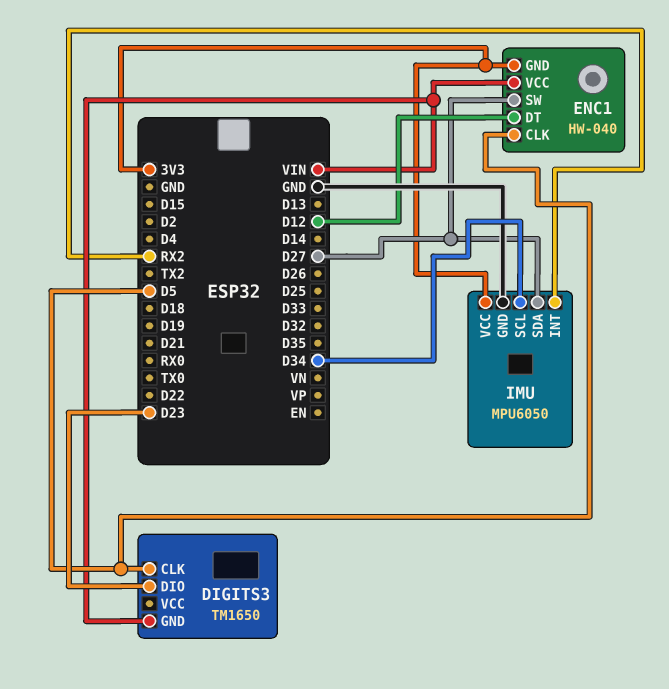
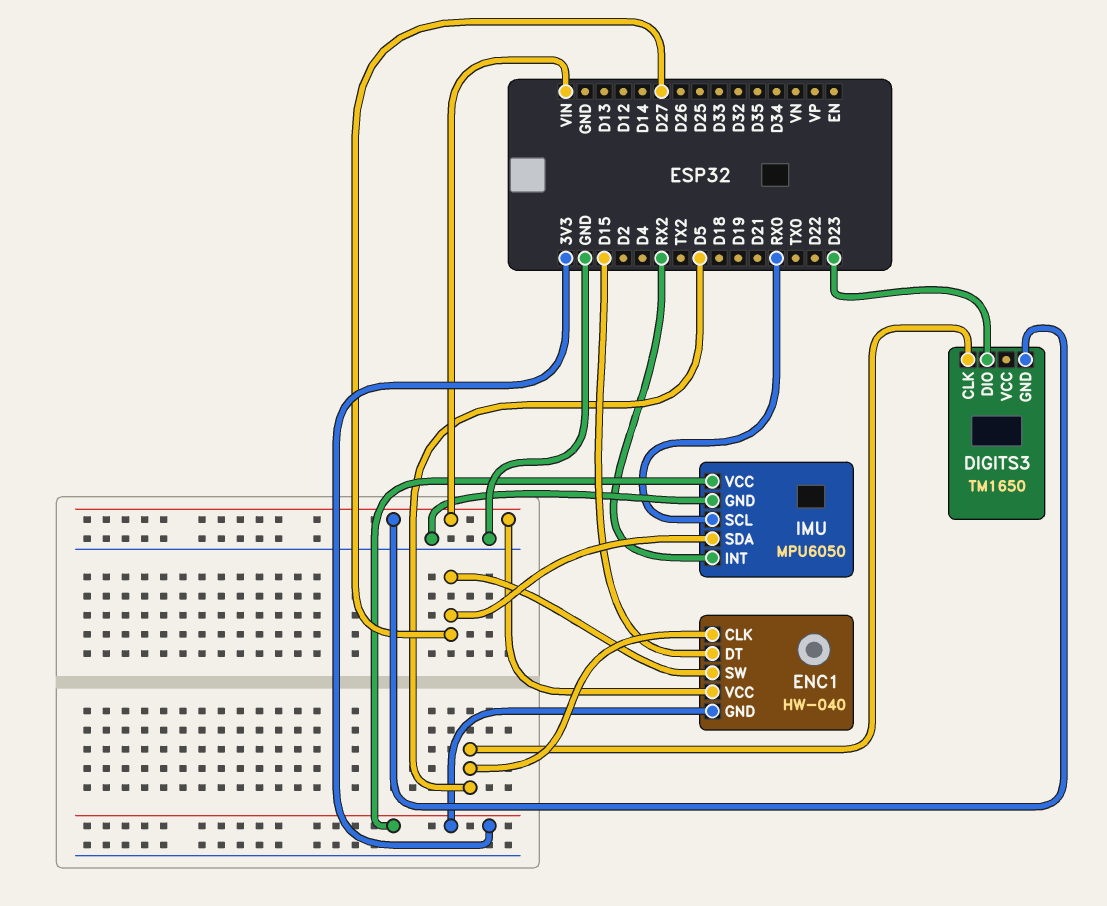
ENC1 pin DT: D12 -> D15
IMU pin SCL: D34 -> RX0

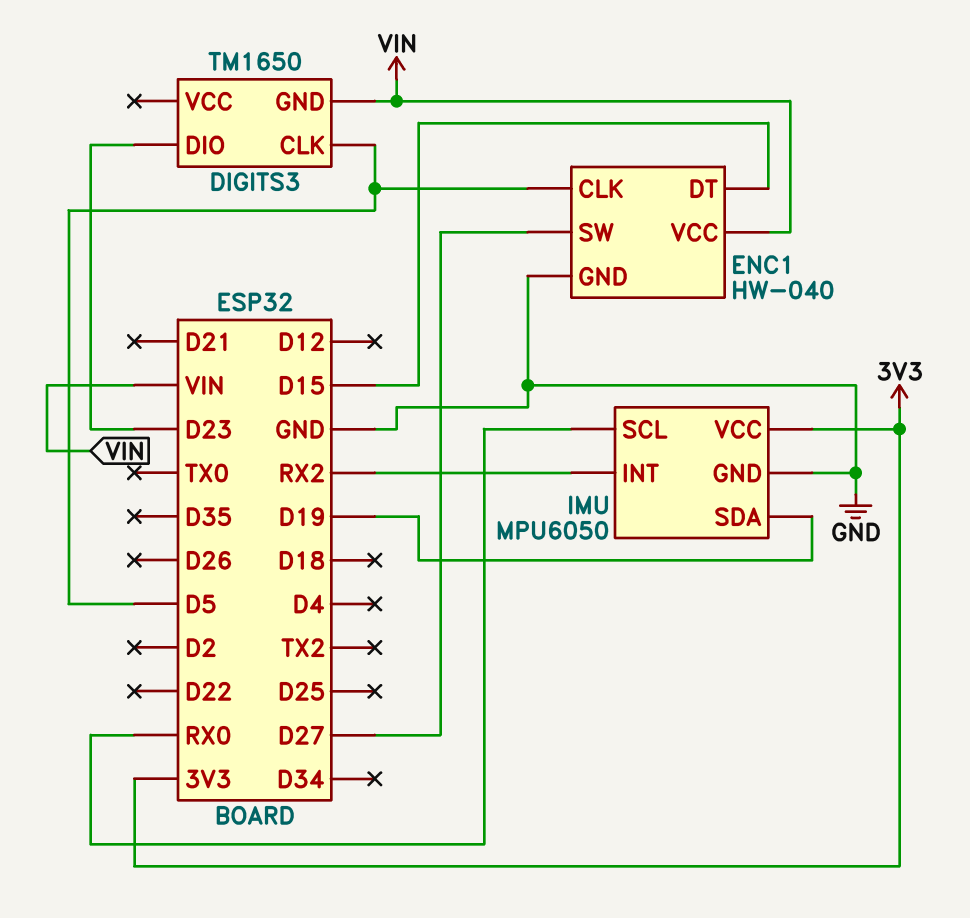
ENC1 pin GND: 3V3 -> GND
IMU pin SDA: D27 -> D19

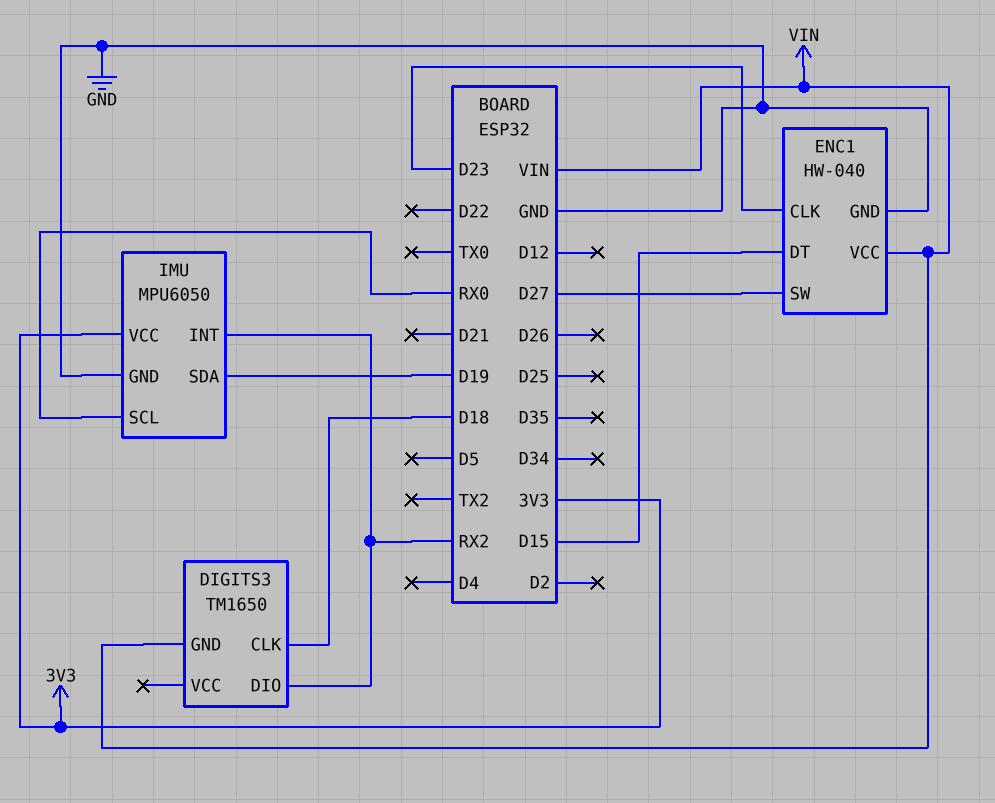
DIGITS3 pin CLK: D5 -> D18
DIGITS3 pin DIO: D23 -> RX2
ENC1 pin CLK: D5 -> D23

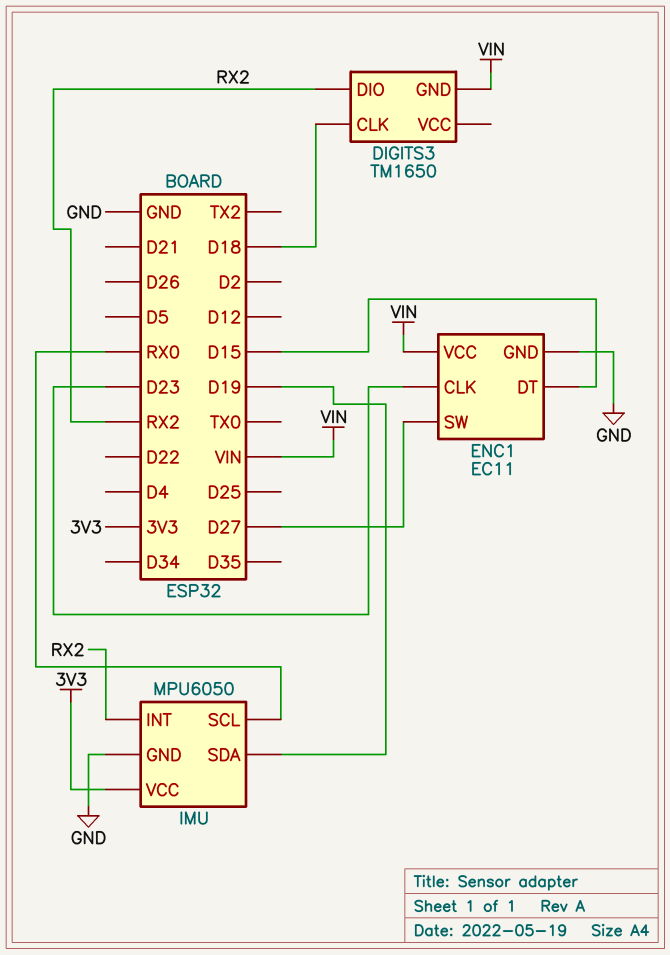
ENC1: HW-040 -> EC11

